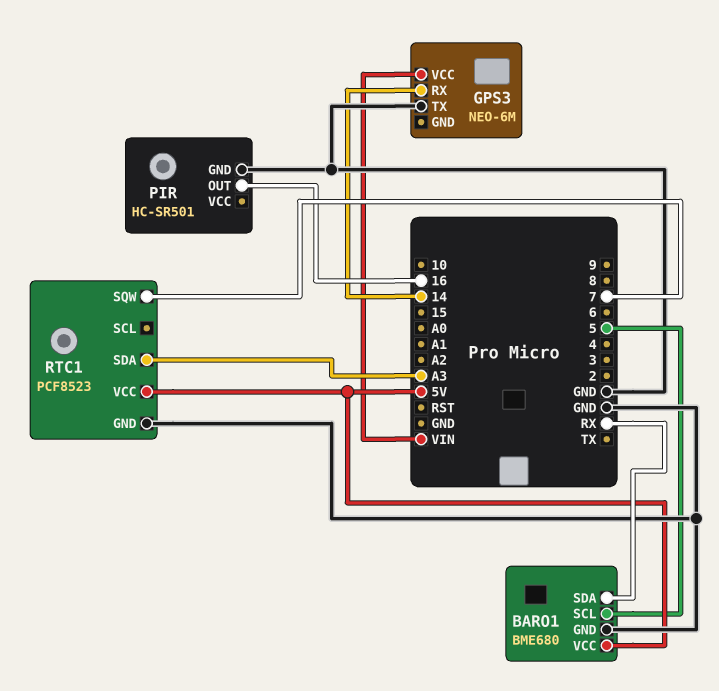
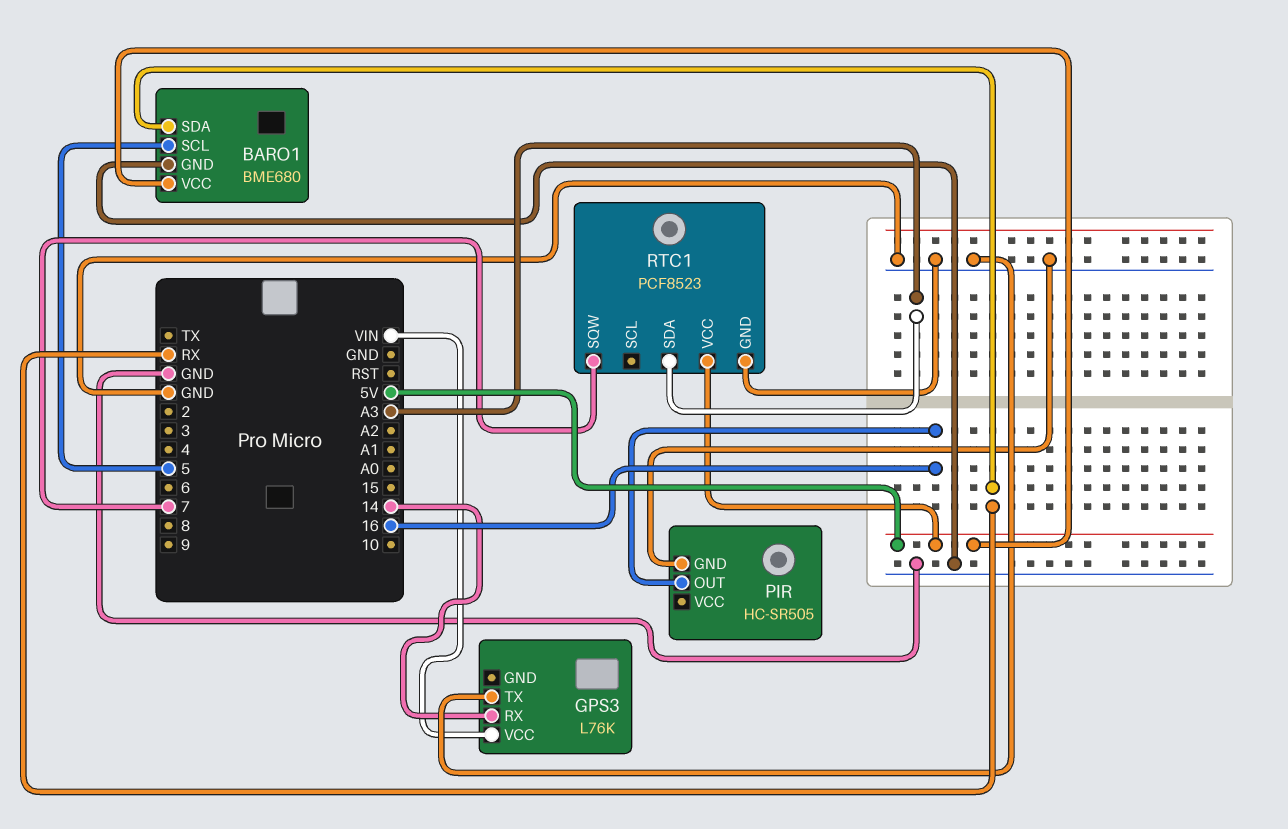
GPS3: NEO-6M -> L76K
PIR: HC-SR501 -> HC-SR505

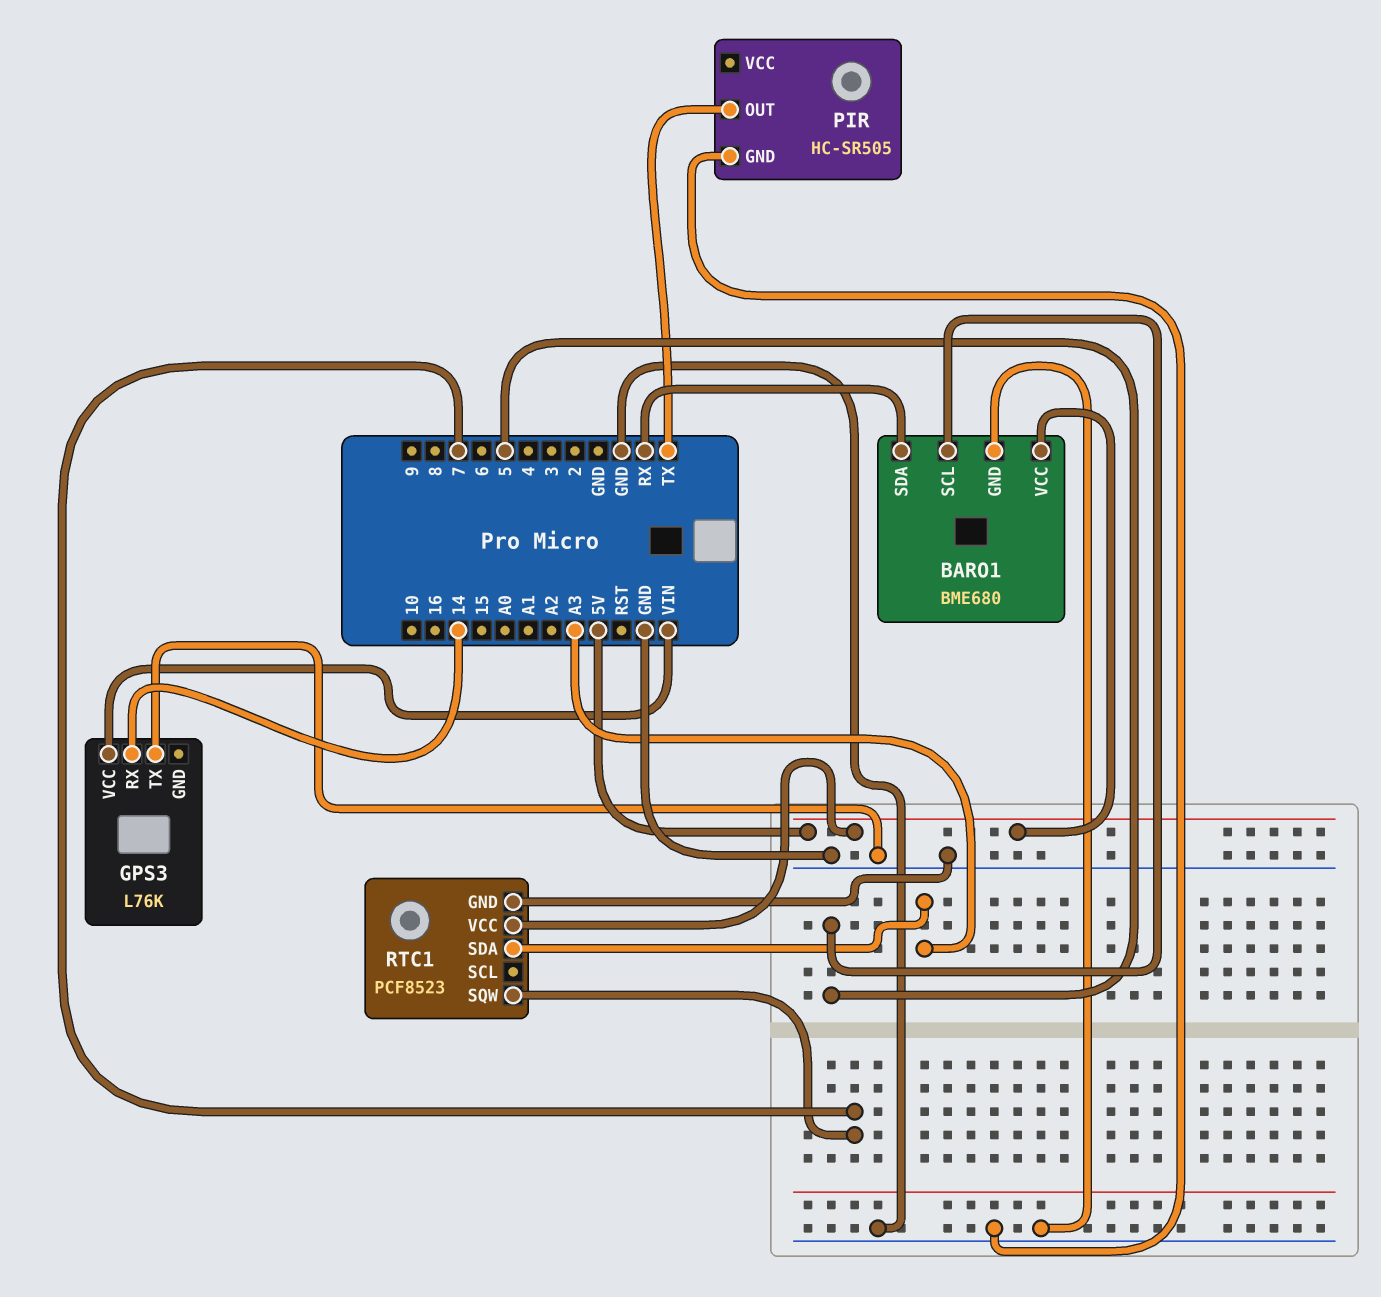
PIR pin OUT: 16 -> TX

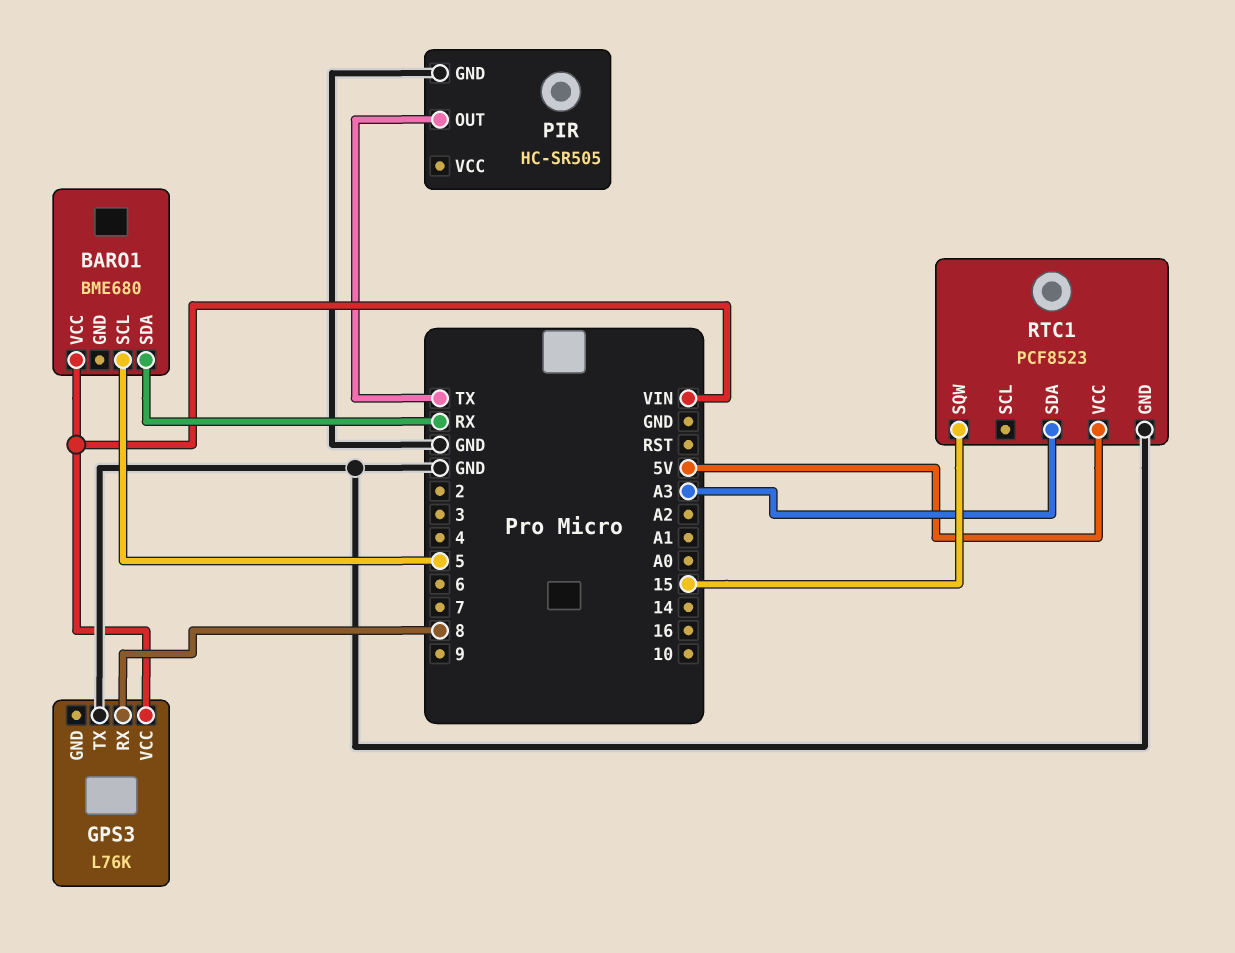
BARO1 pin GND: GND -> none
BARO1 pin VCC: 5V -> VIN
GPS3 pin RX: 14 -> 8
RTC1 pin SQW: 7 -> 15

